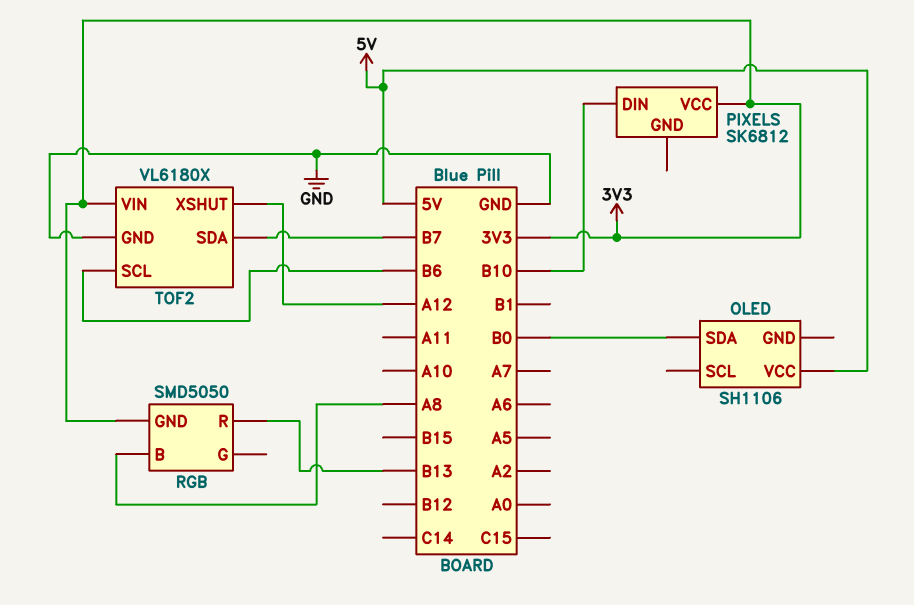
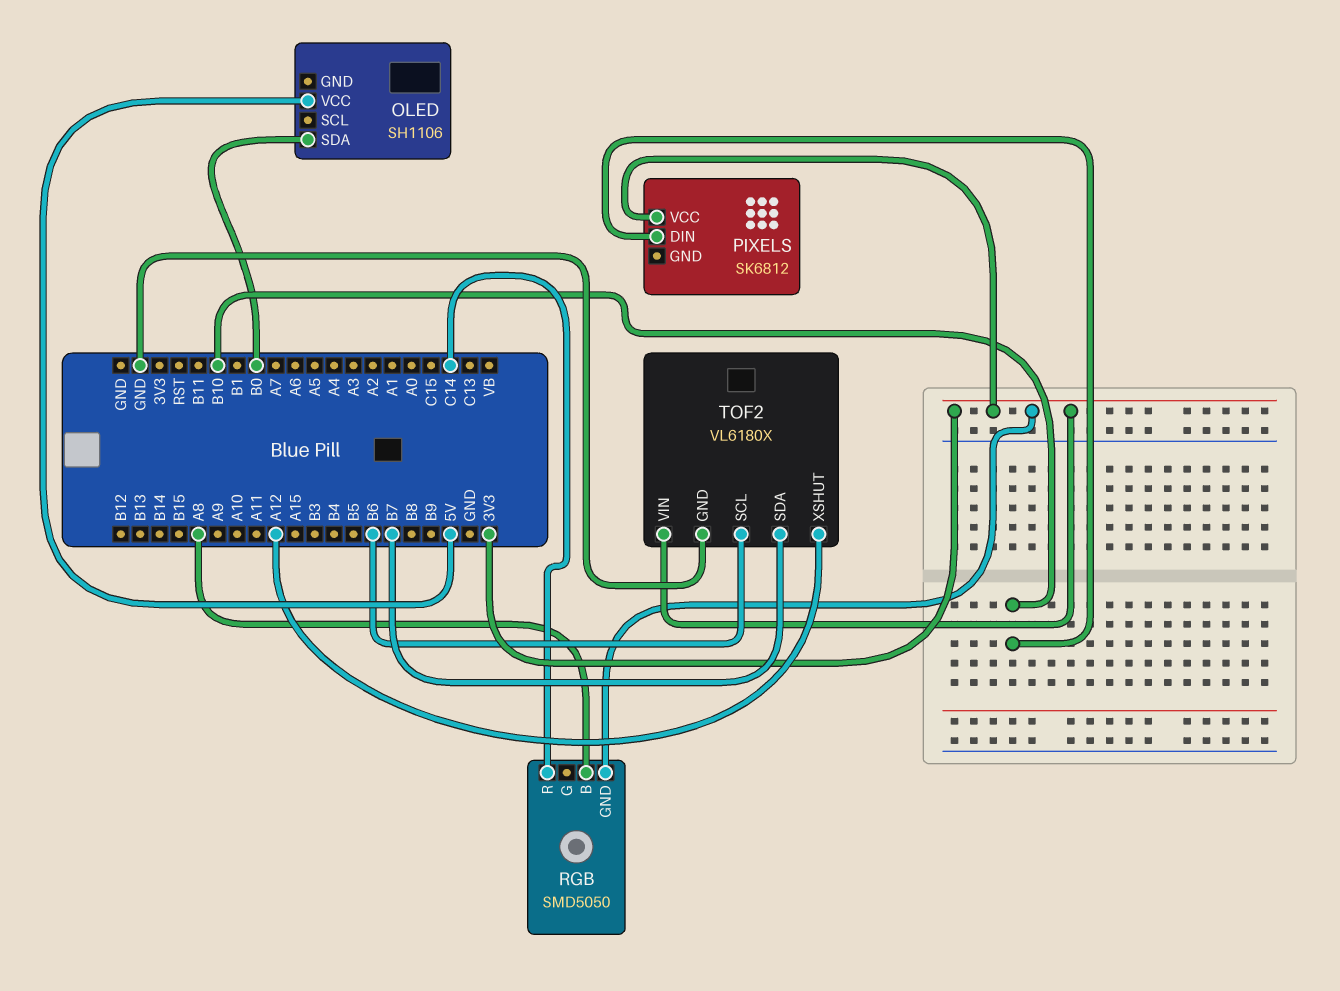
RGB pin R: B13 -> C14

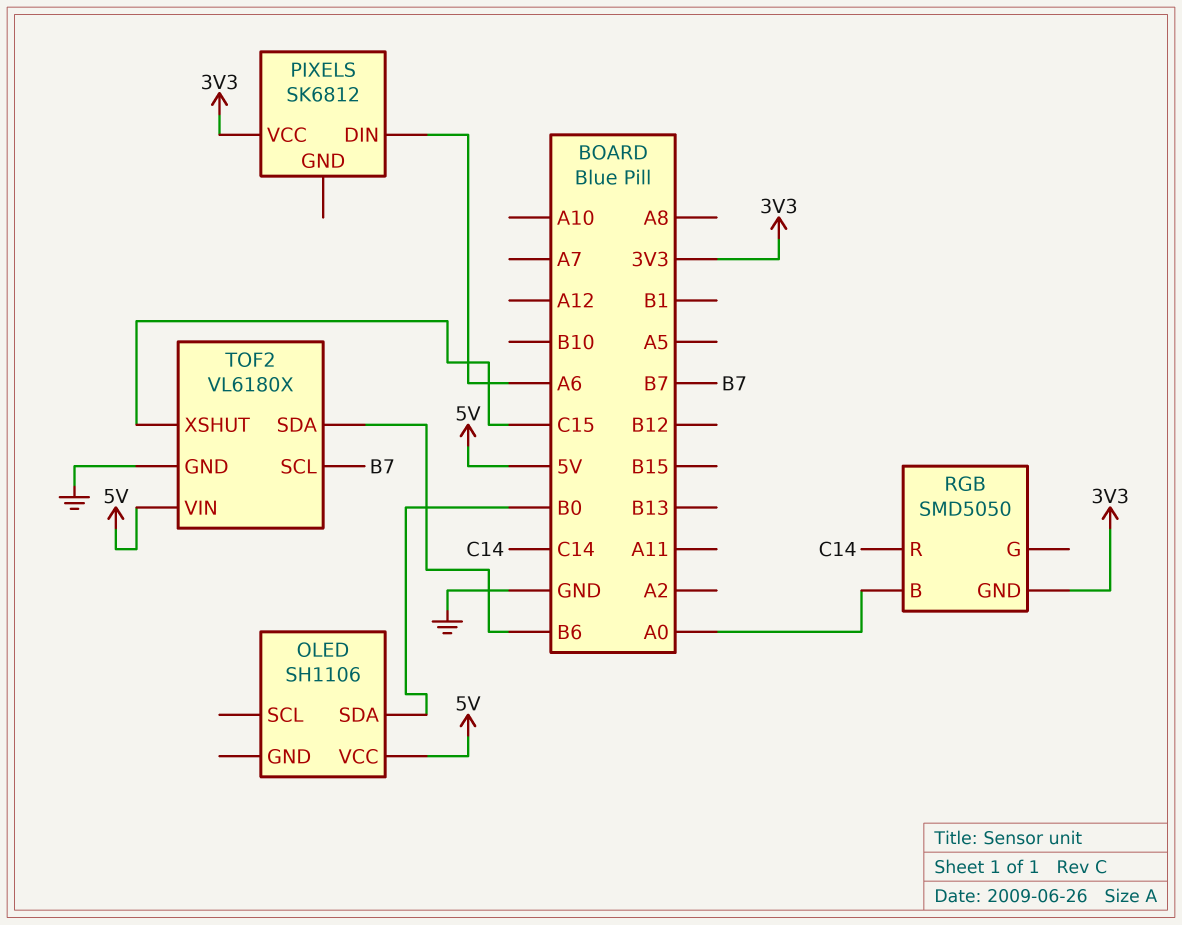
PIXELS pin DIN: B10 -> A6
RGB pin B: A8 -> A0
TOF2 pin SCL: B6 -> B7
TOF2 pin SDA: B7 -> B6
TOF2 pin VIN: 3V3 -> 5V
TOF2 pin XSHUT: A12 -> C15

